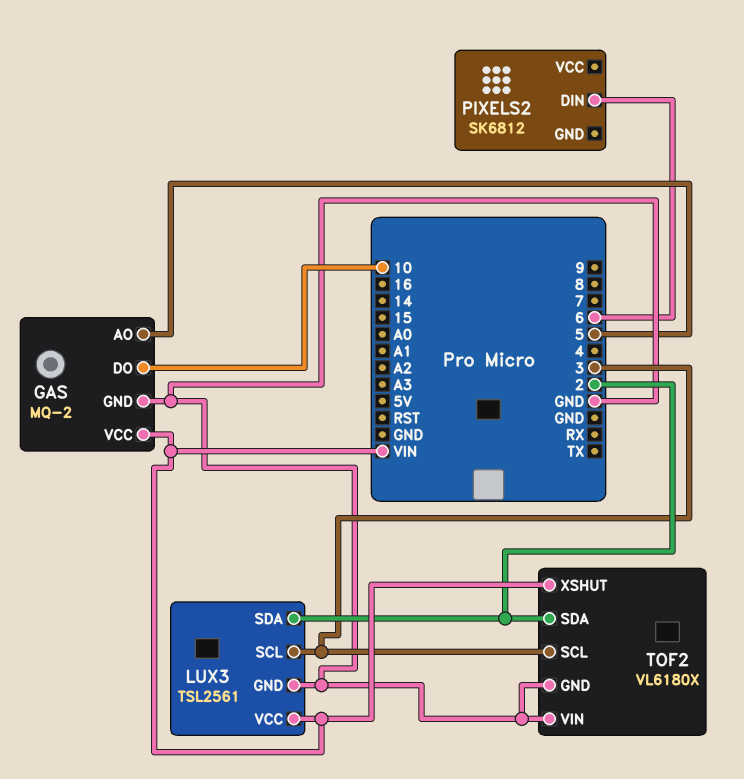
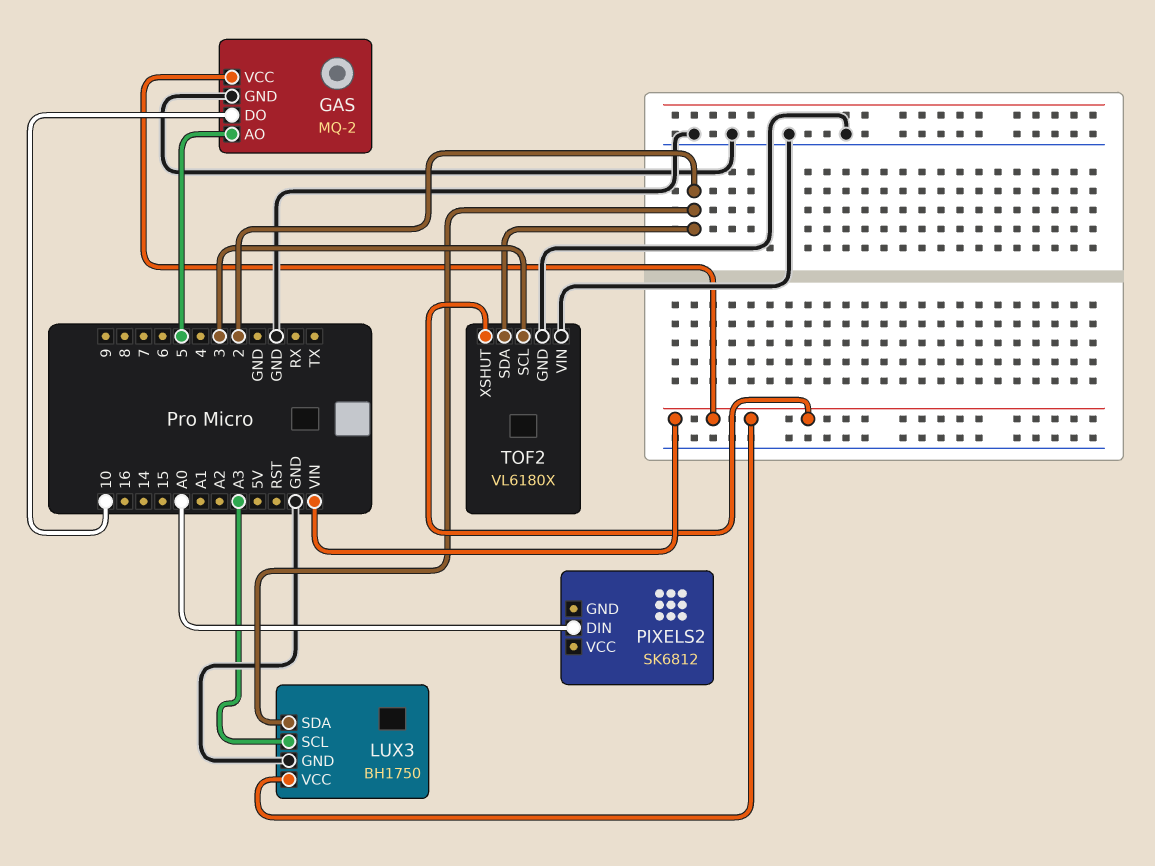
LUX3: TSL2561 -> BH1750
LUX3 pin SCL: 3 -> A3
PIXELS2 pin DIN: 6 -> A0

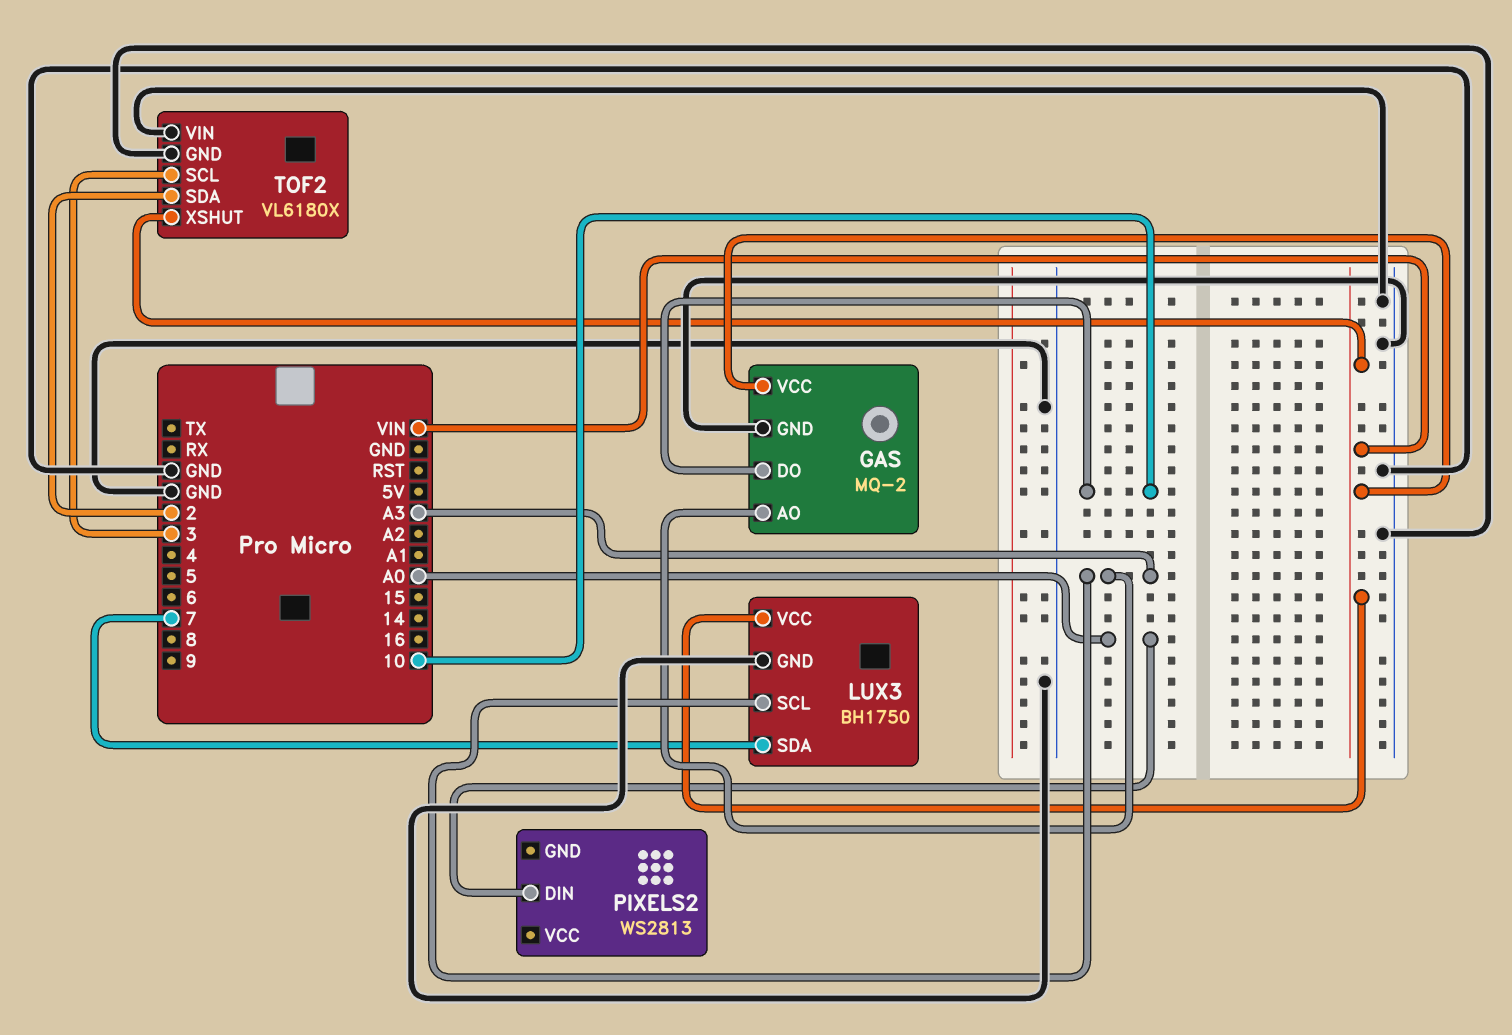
GAS pin AO: 5 -> A3
LUX3 pin SDA: 2 -> 7
PIXELS2: SK6812 -> WS2813

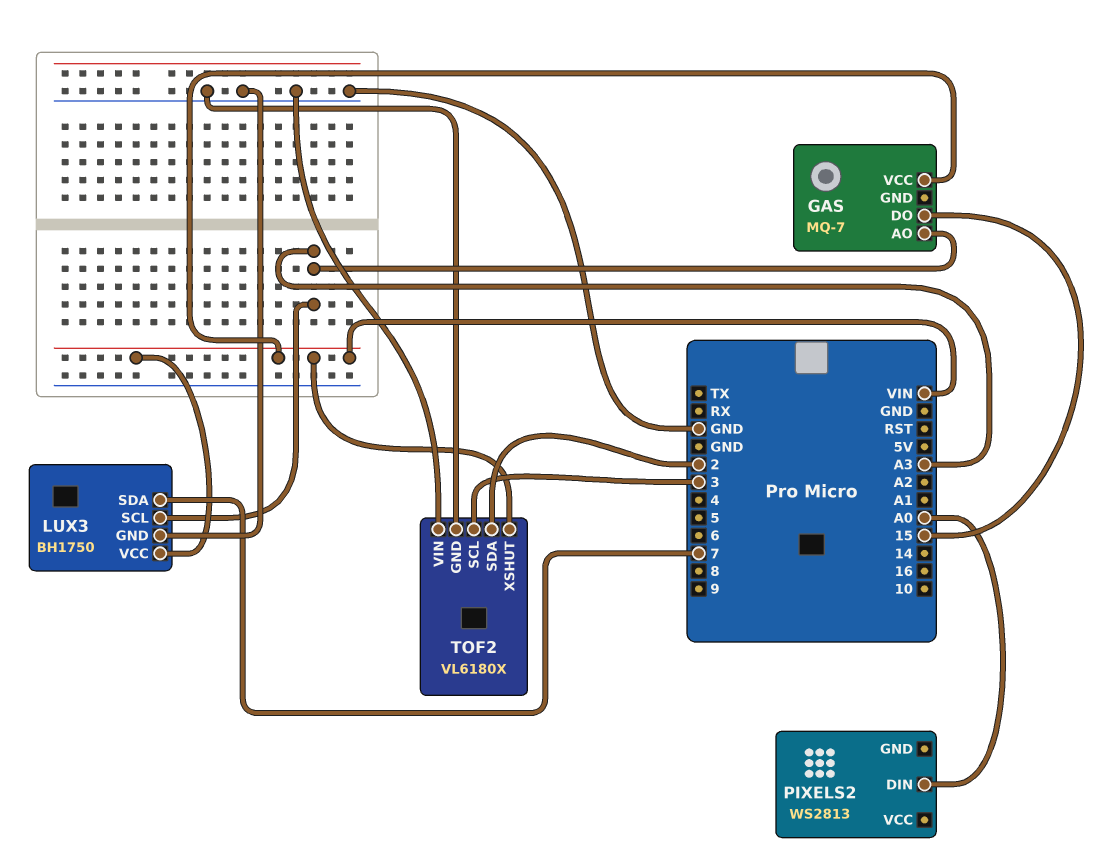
GAS: MQ-2 -> MQ-7
GAS pin DO: 10 -> 15
GAS pin GND: GND -> none

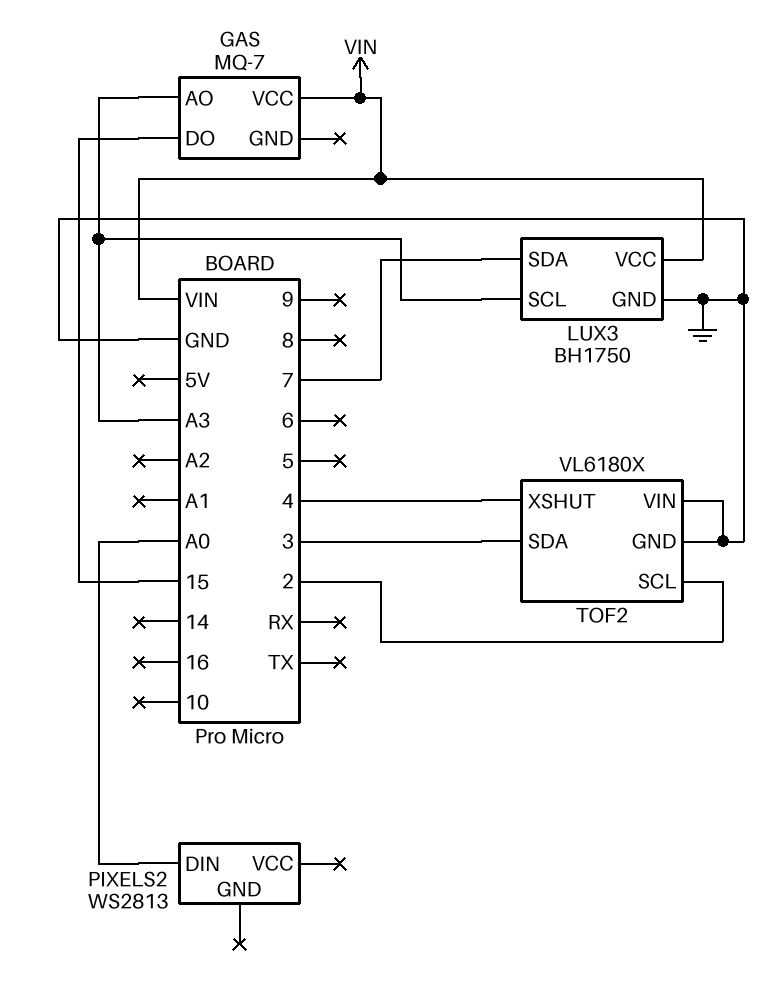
TOF2 pin SCL: 3 -> 2
TOF2 pin SDA: 2 -> 3
TOF2 pin XSHUT: VIN -> 4

